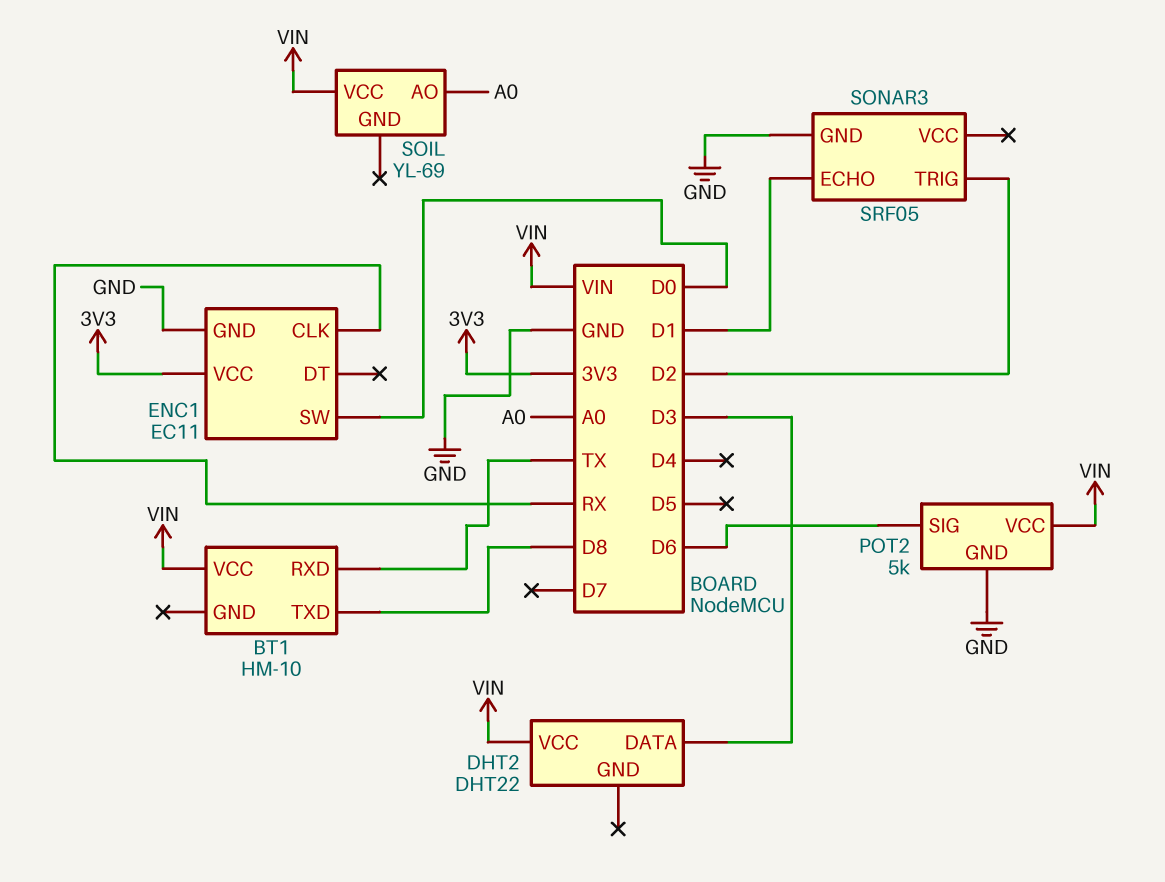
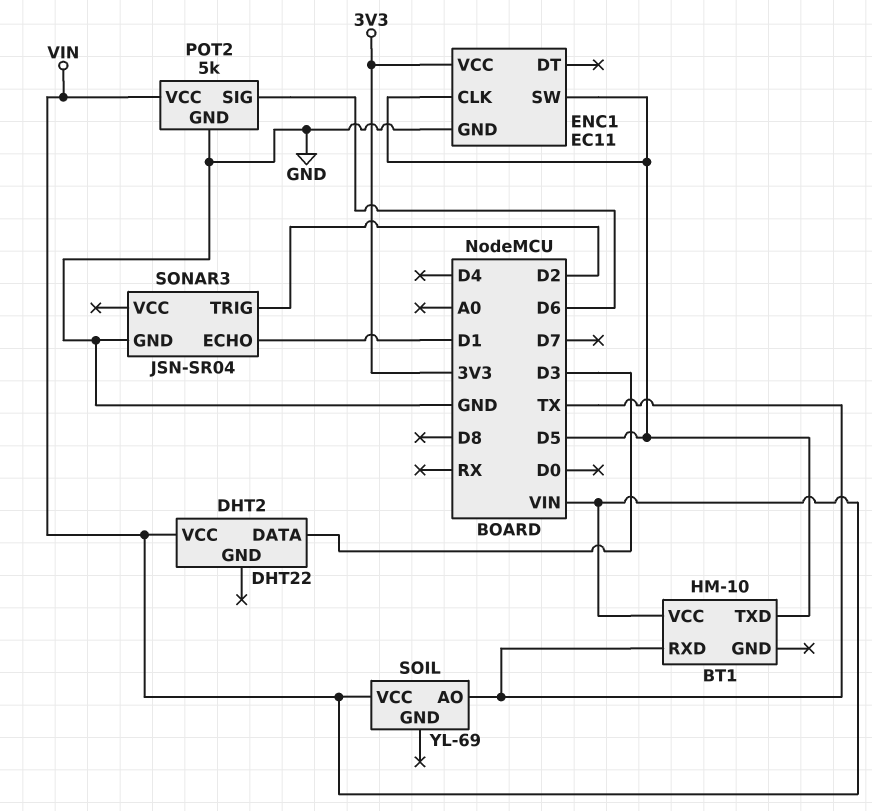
BT1 pin TXD: D8 -> D5
ENC1 pin CLK: RX -> D5
ENC1 pin SW: D0 -> D5
SOIL pin AO: A0 -> TX
SONAR3: SRF05 -> JSN-SR04

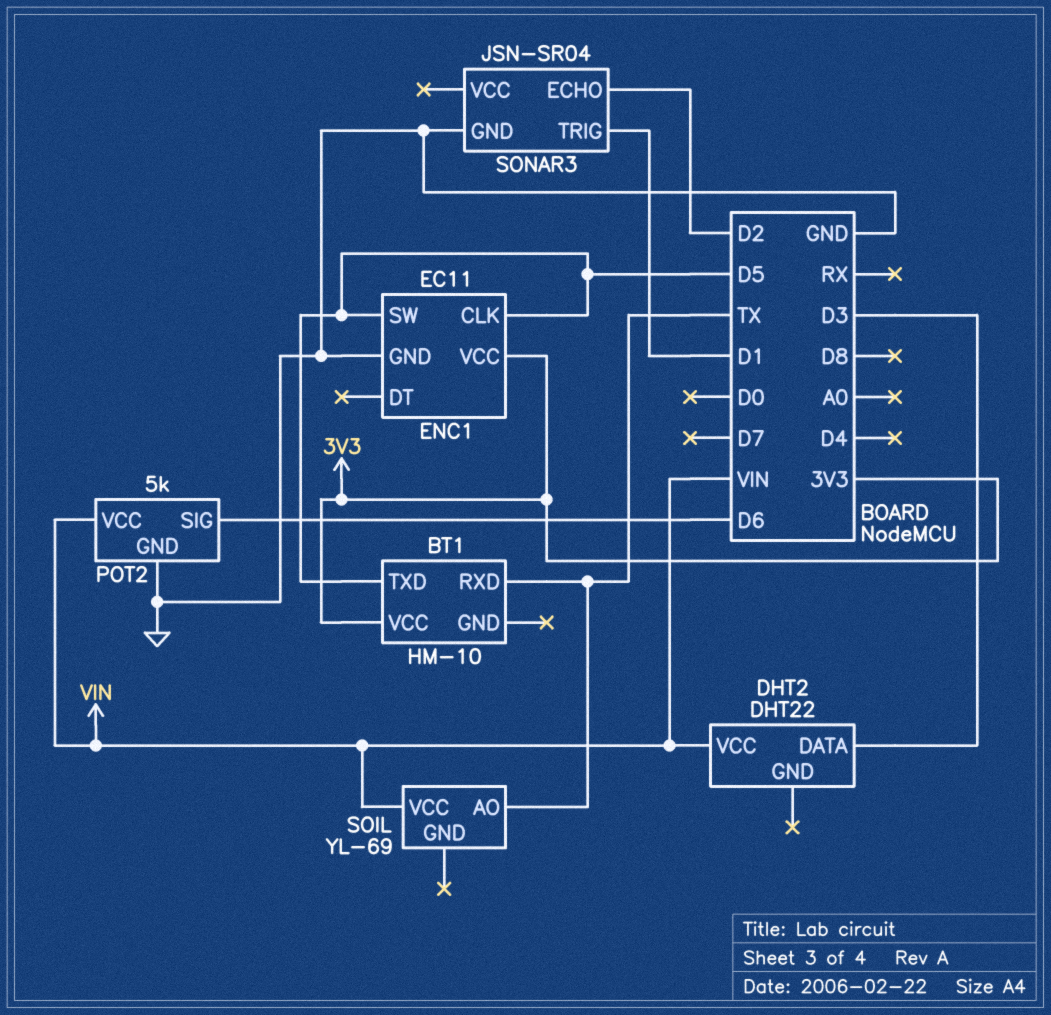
BT1 pin VCC: VIN -> 3V3
SONAR3 pin ECHO: D1 -> D2
SONAR3 pin TRIG: D2 -> D1

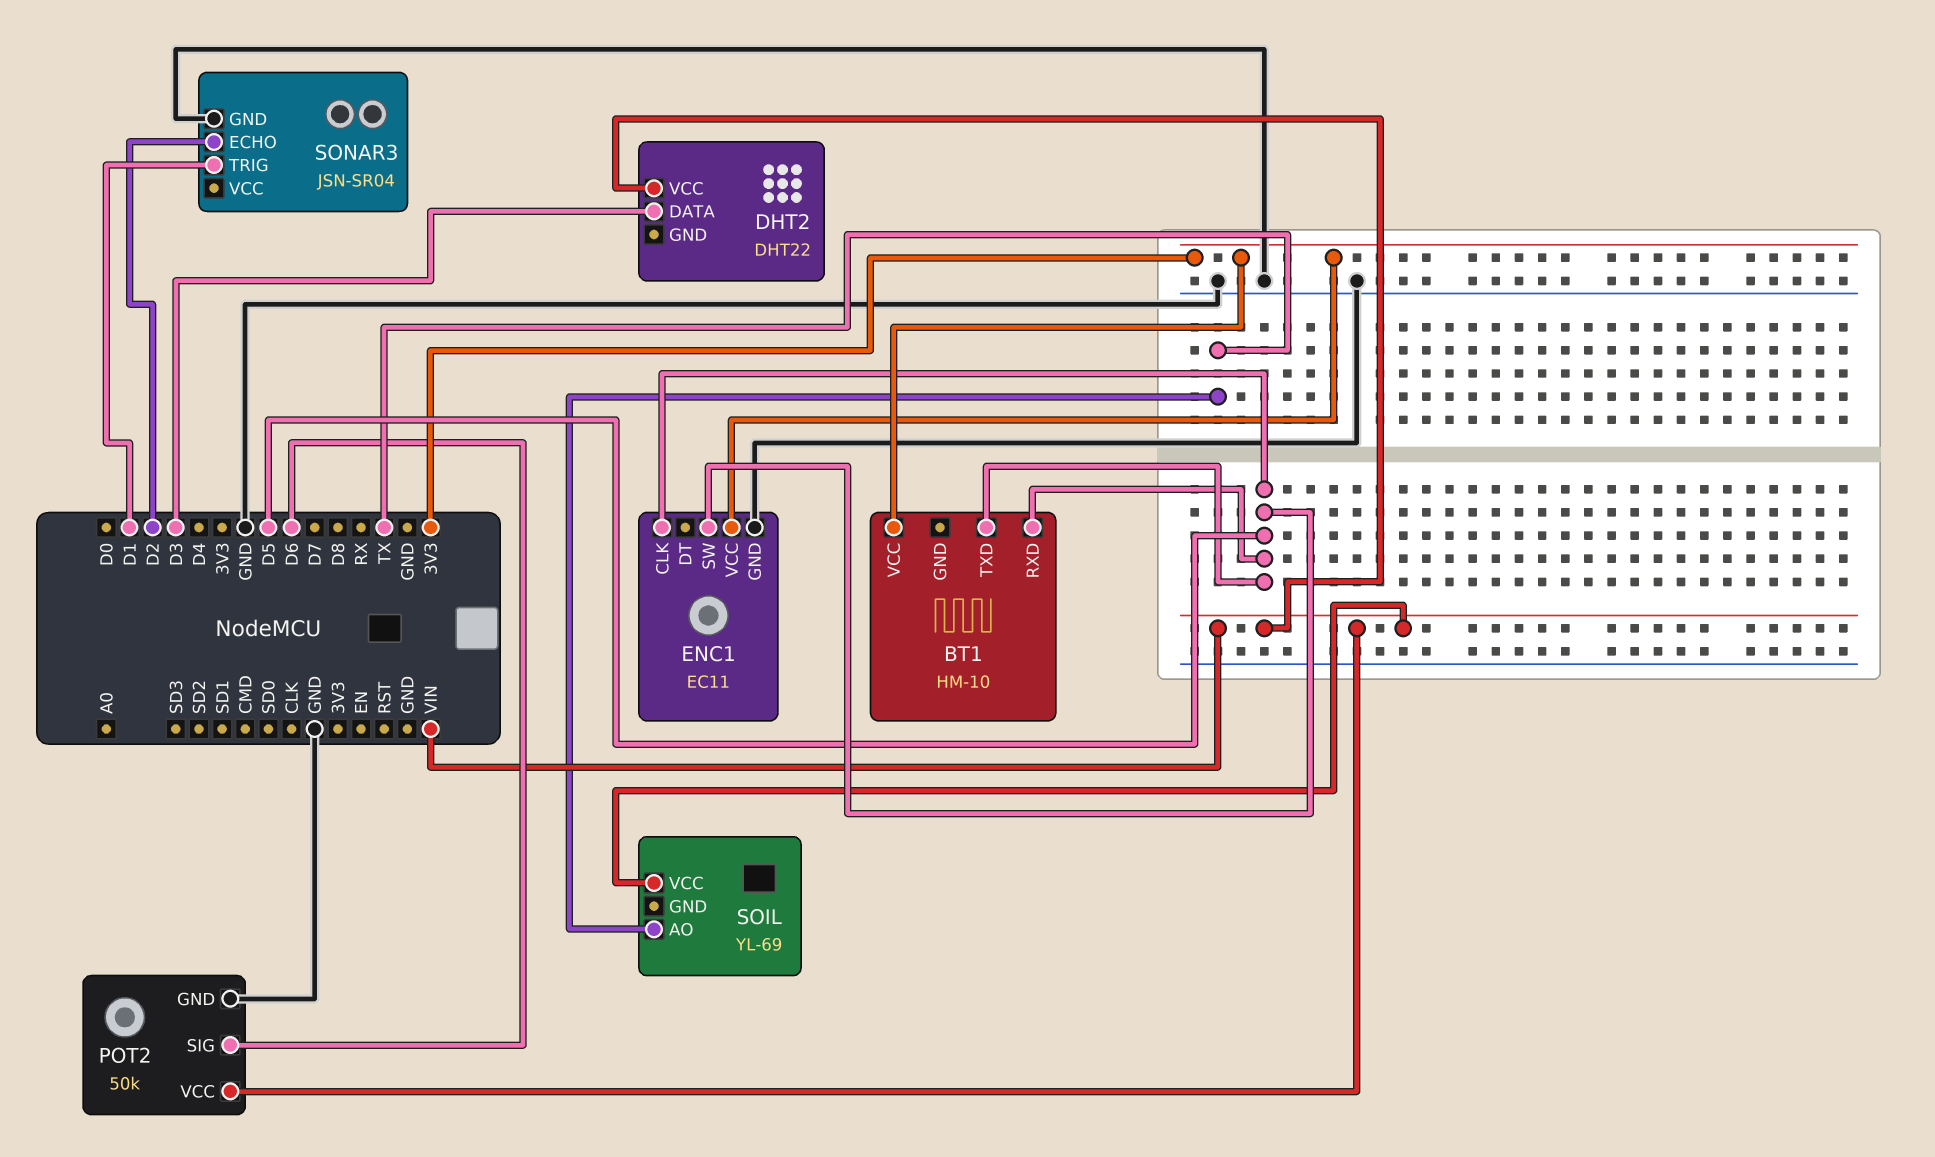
BT1 pin RXD: TX -> D5
POT2: 5k -> 50k

